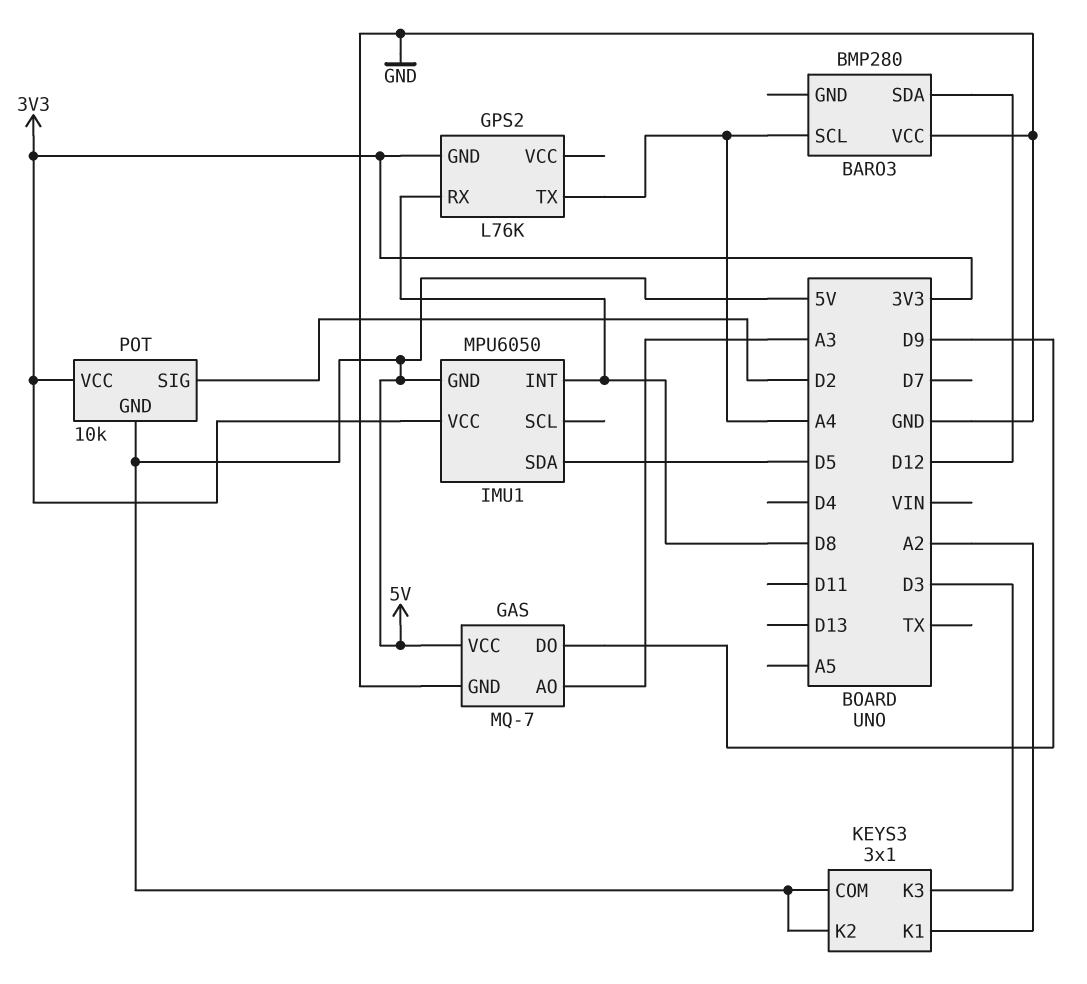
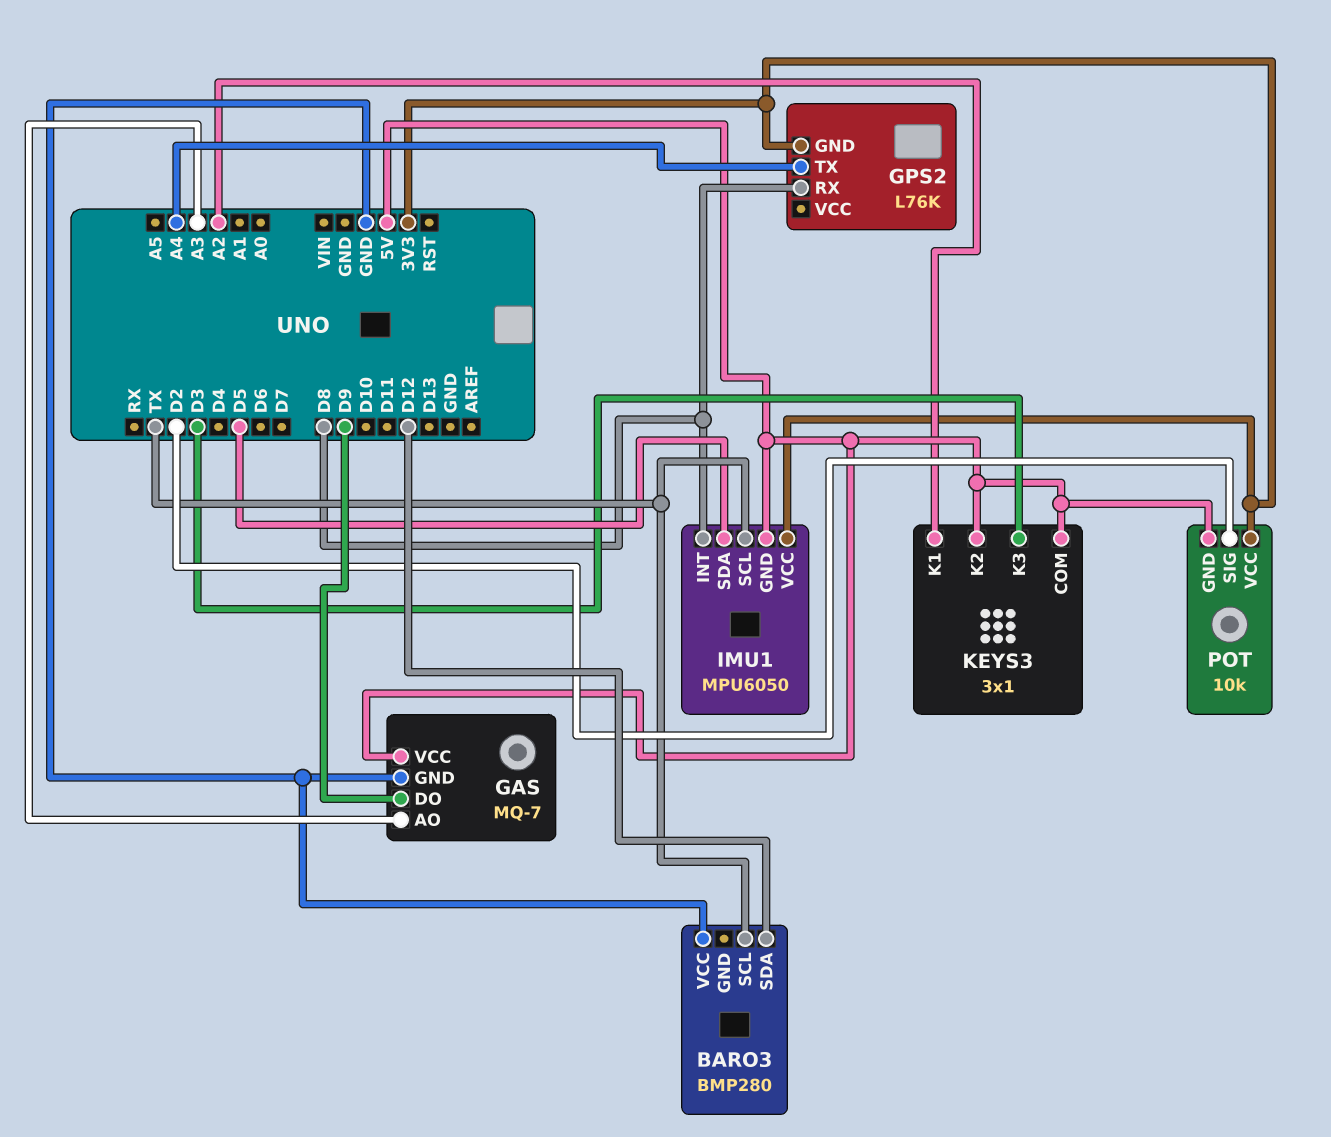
BARO3 pin SCL: A4 -> TX
IMU1 pin SCL: none -> TX

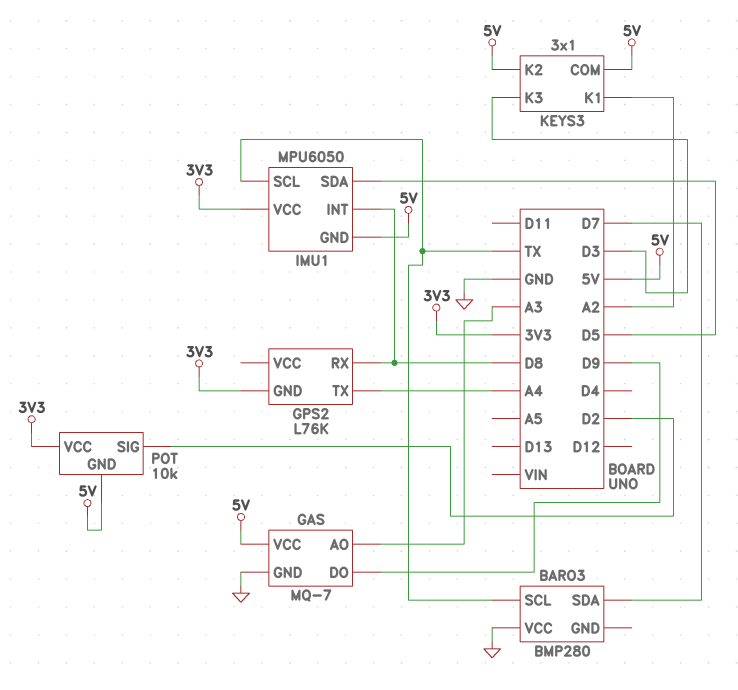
BARO3 pin SDA: D12 -> D7

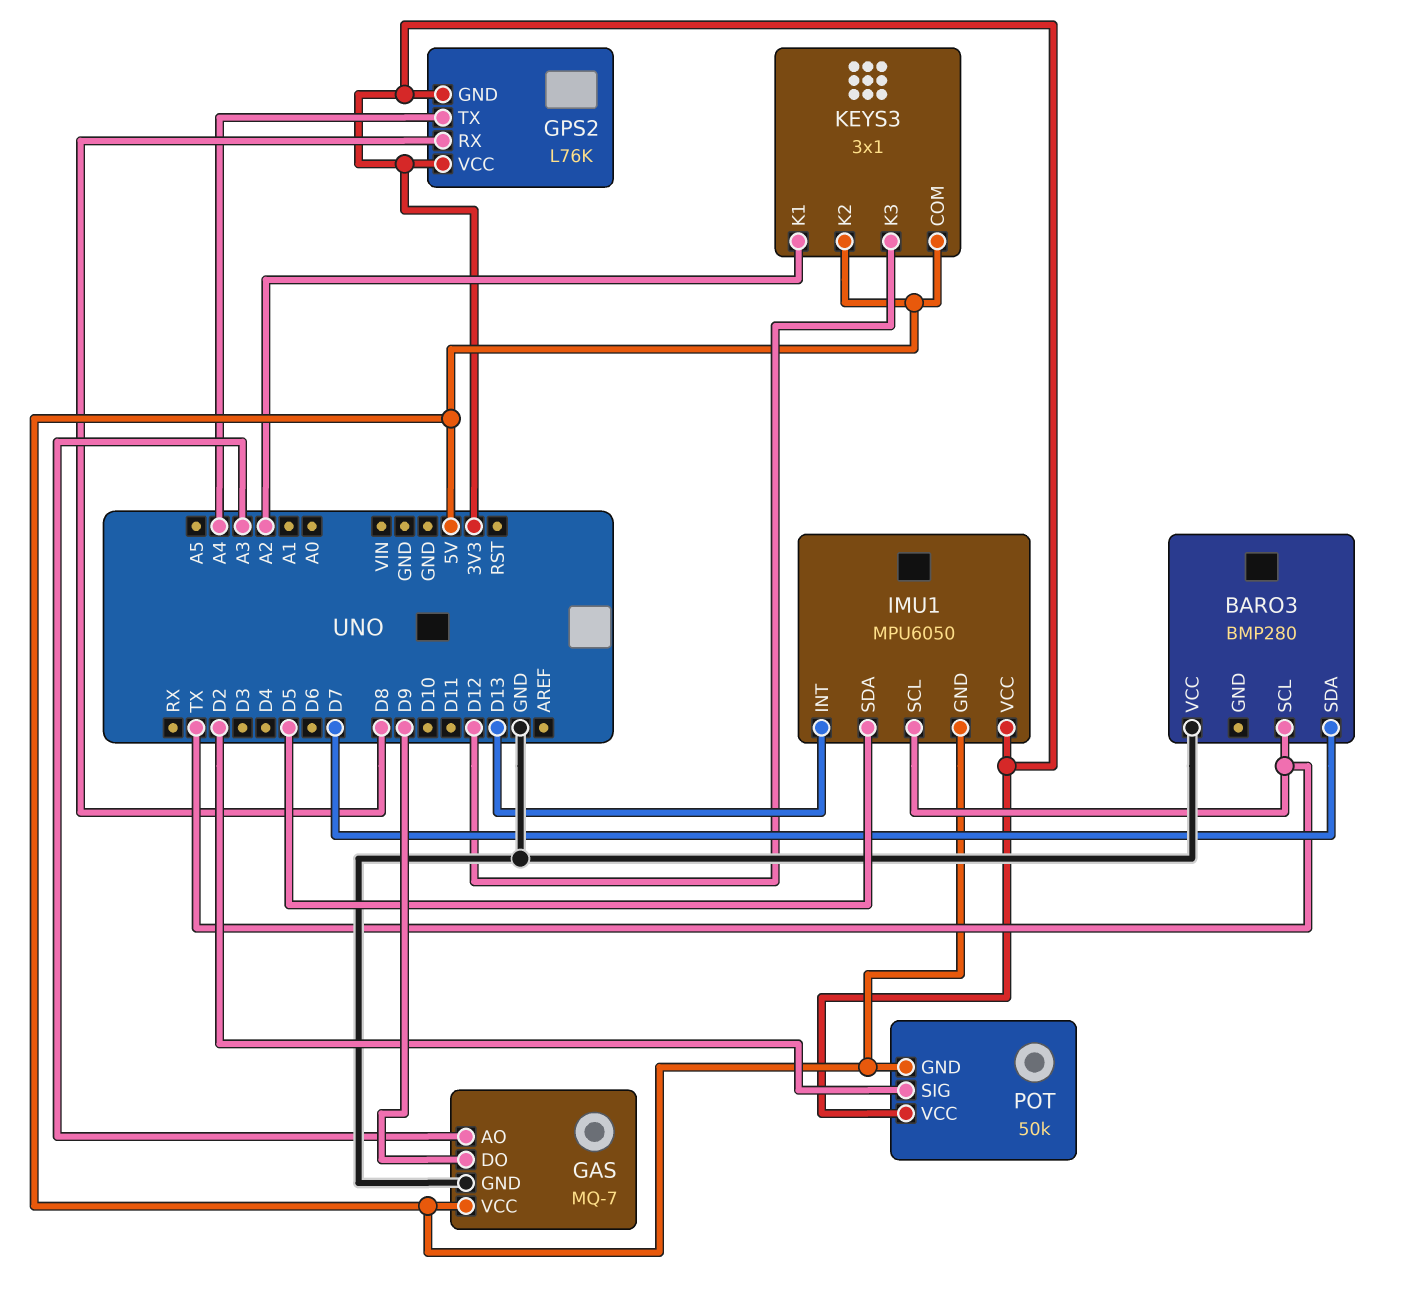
GPS2 pin VCC: none -> 3V3
IMU1 pin INT: D8 -> D13
KEYS3 pin K3: D3 -> D12
POT: 10k -> 50k

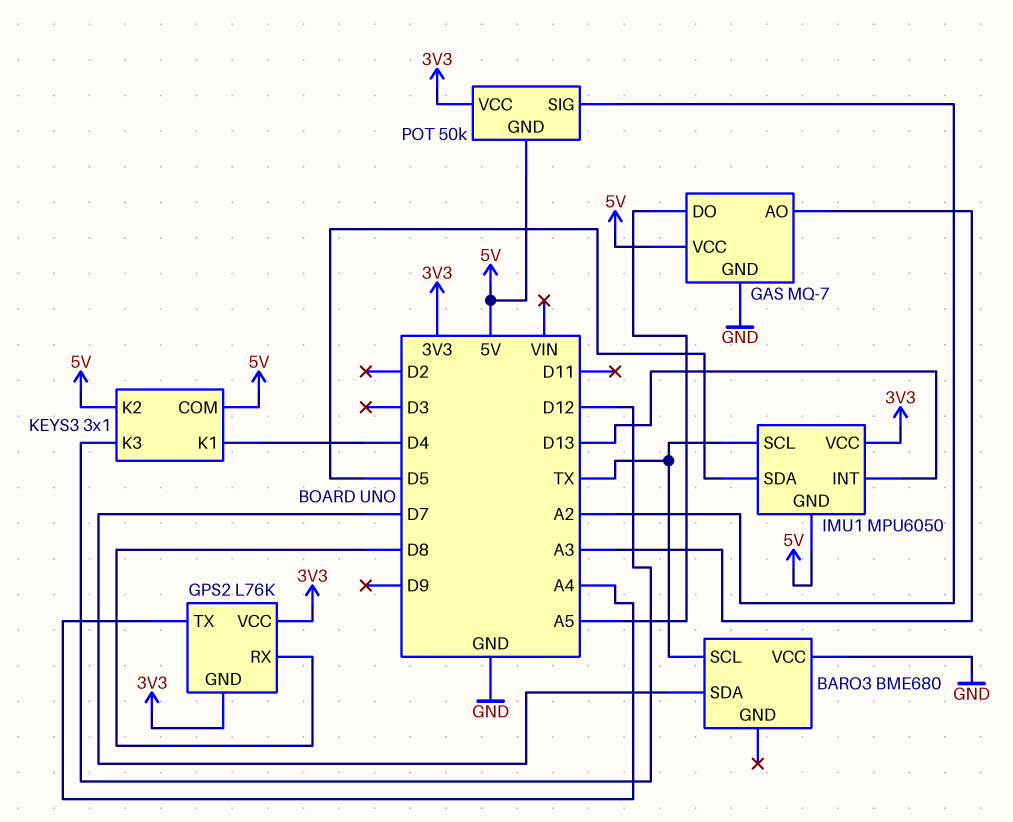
BARO3: BMP280 -> BME680
GAS pin DO: D9 -> A5
KEYS3 pin K1: A2 -> D4
POT pin SIG: D2 -> A2

